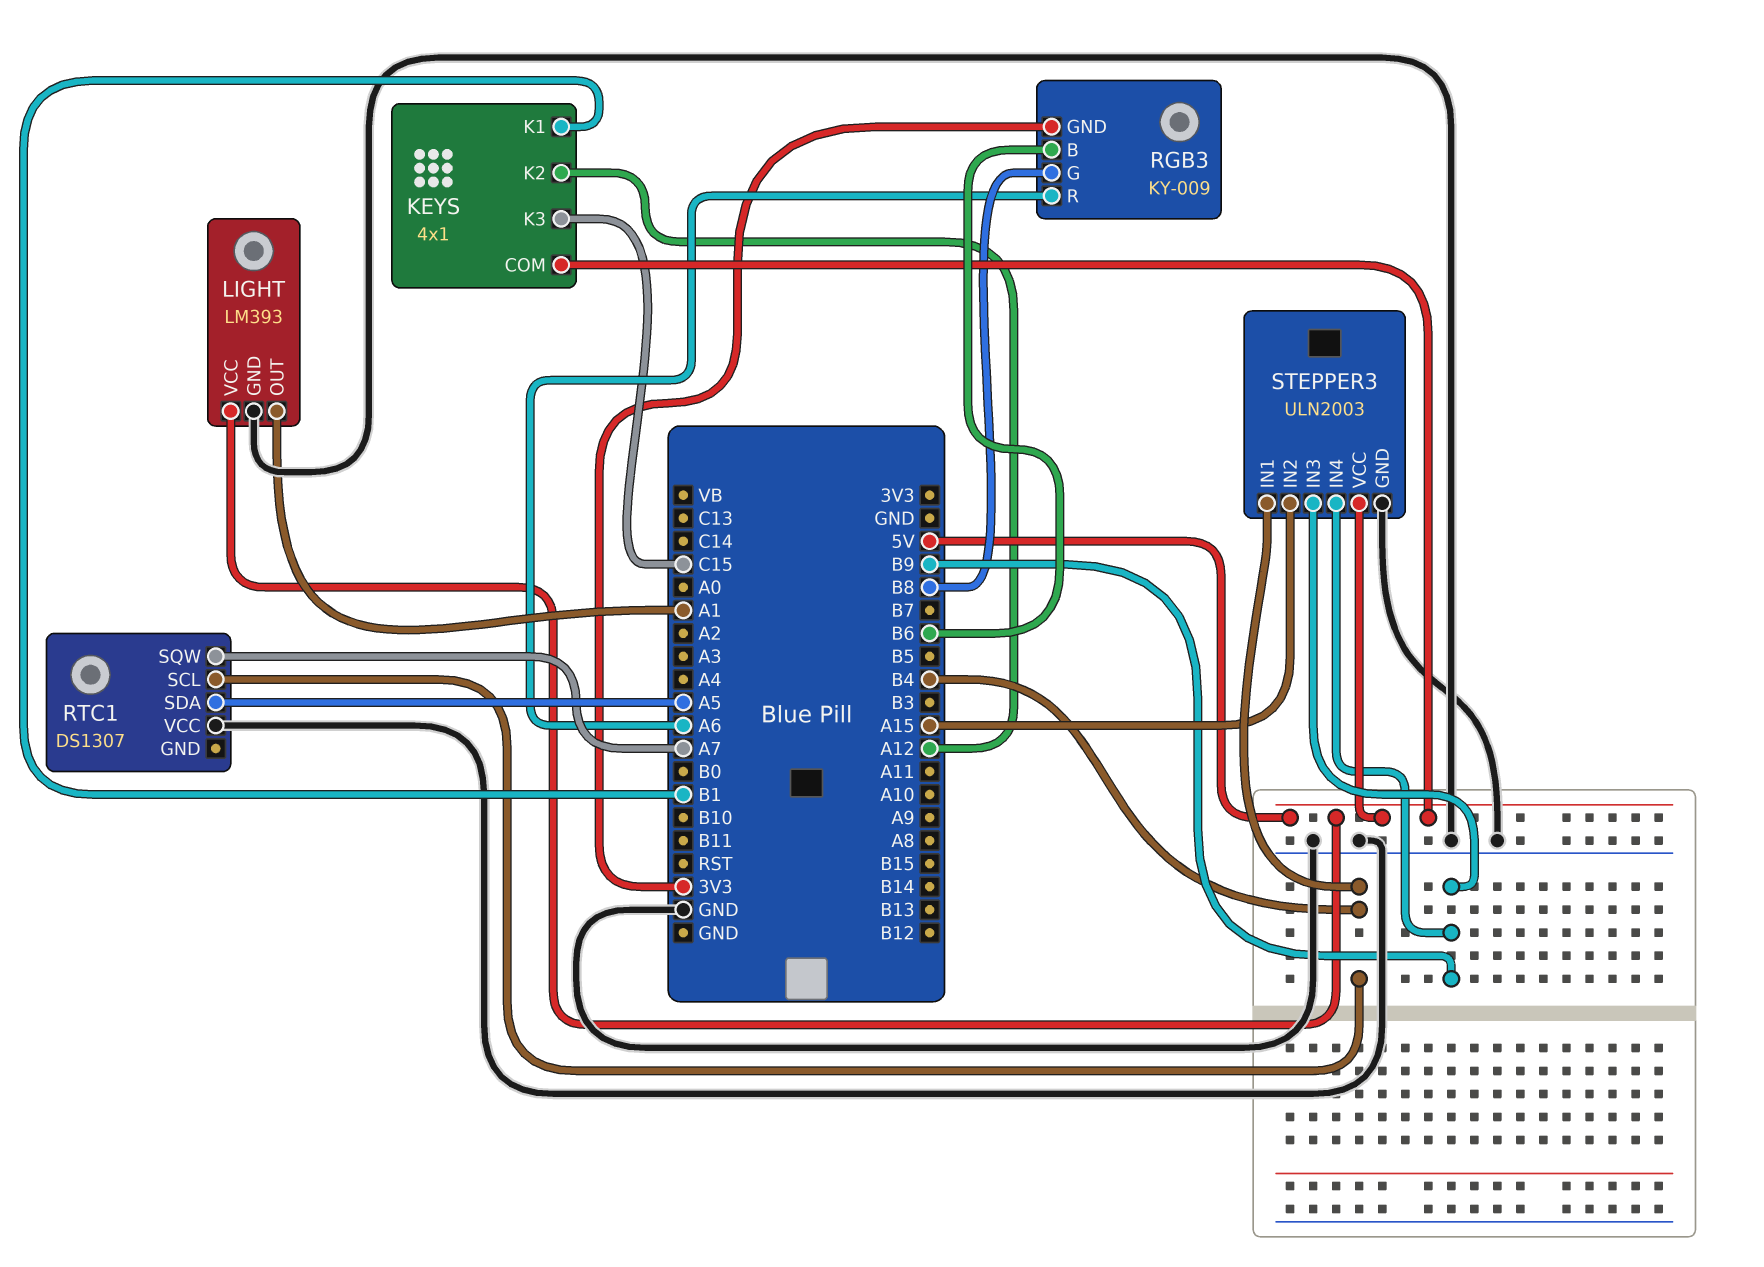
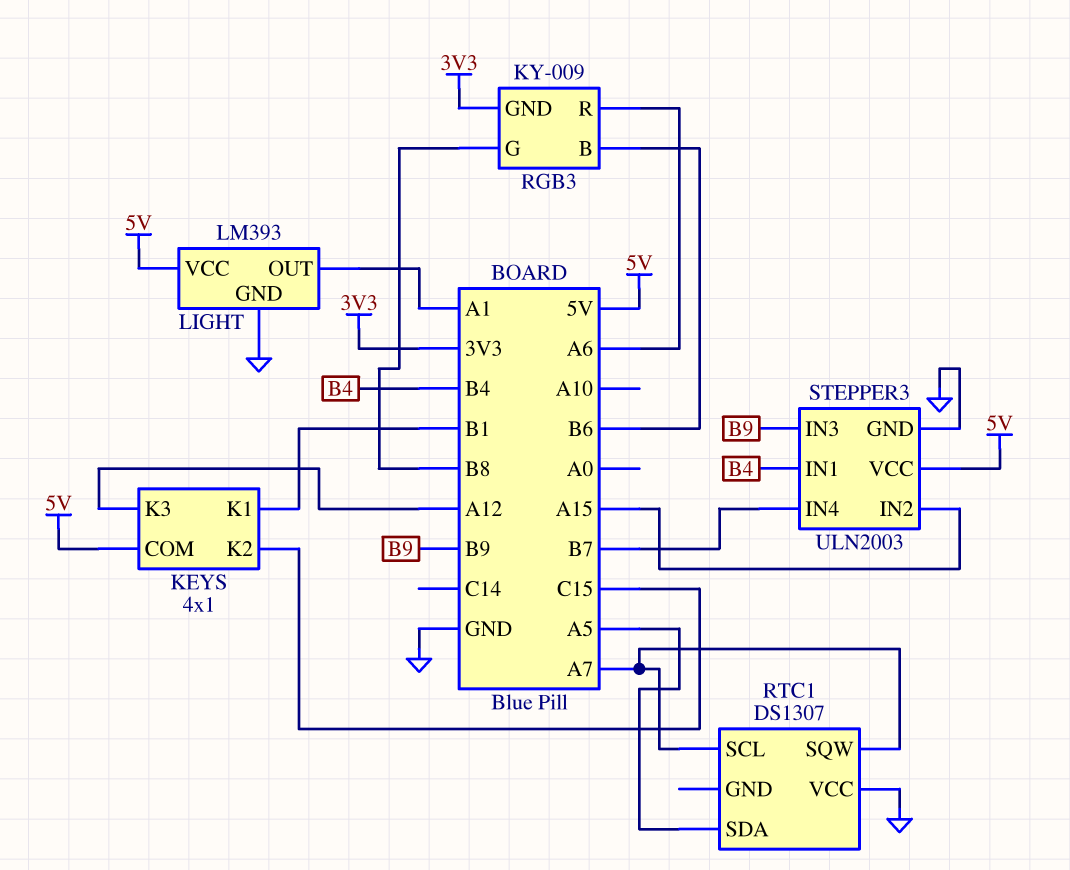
KEYS pin K2: A12 -> C15
KEYS pin K3: C15 -> A12
RTC1 pin SCL: B4 -> A7
STEPPER3 pin IN4: B9 -> B7

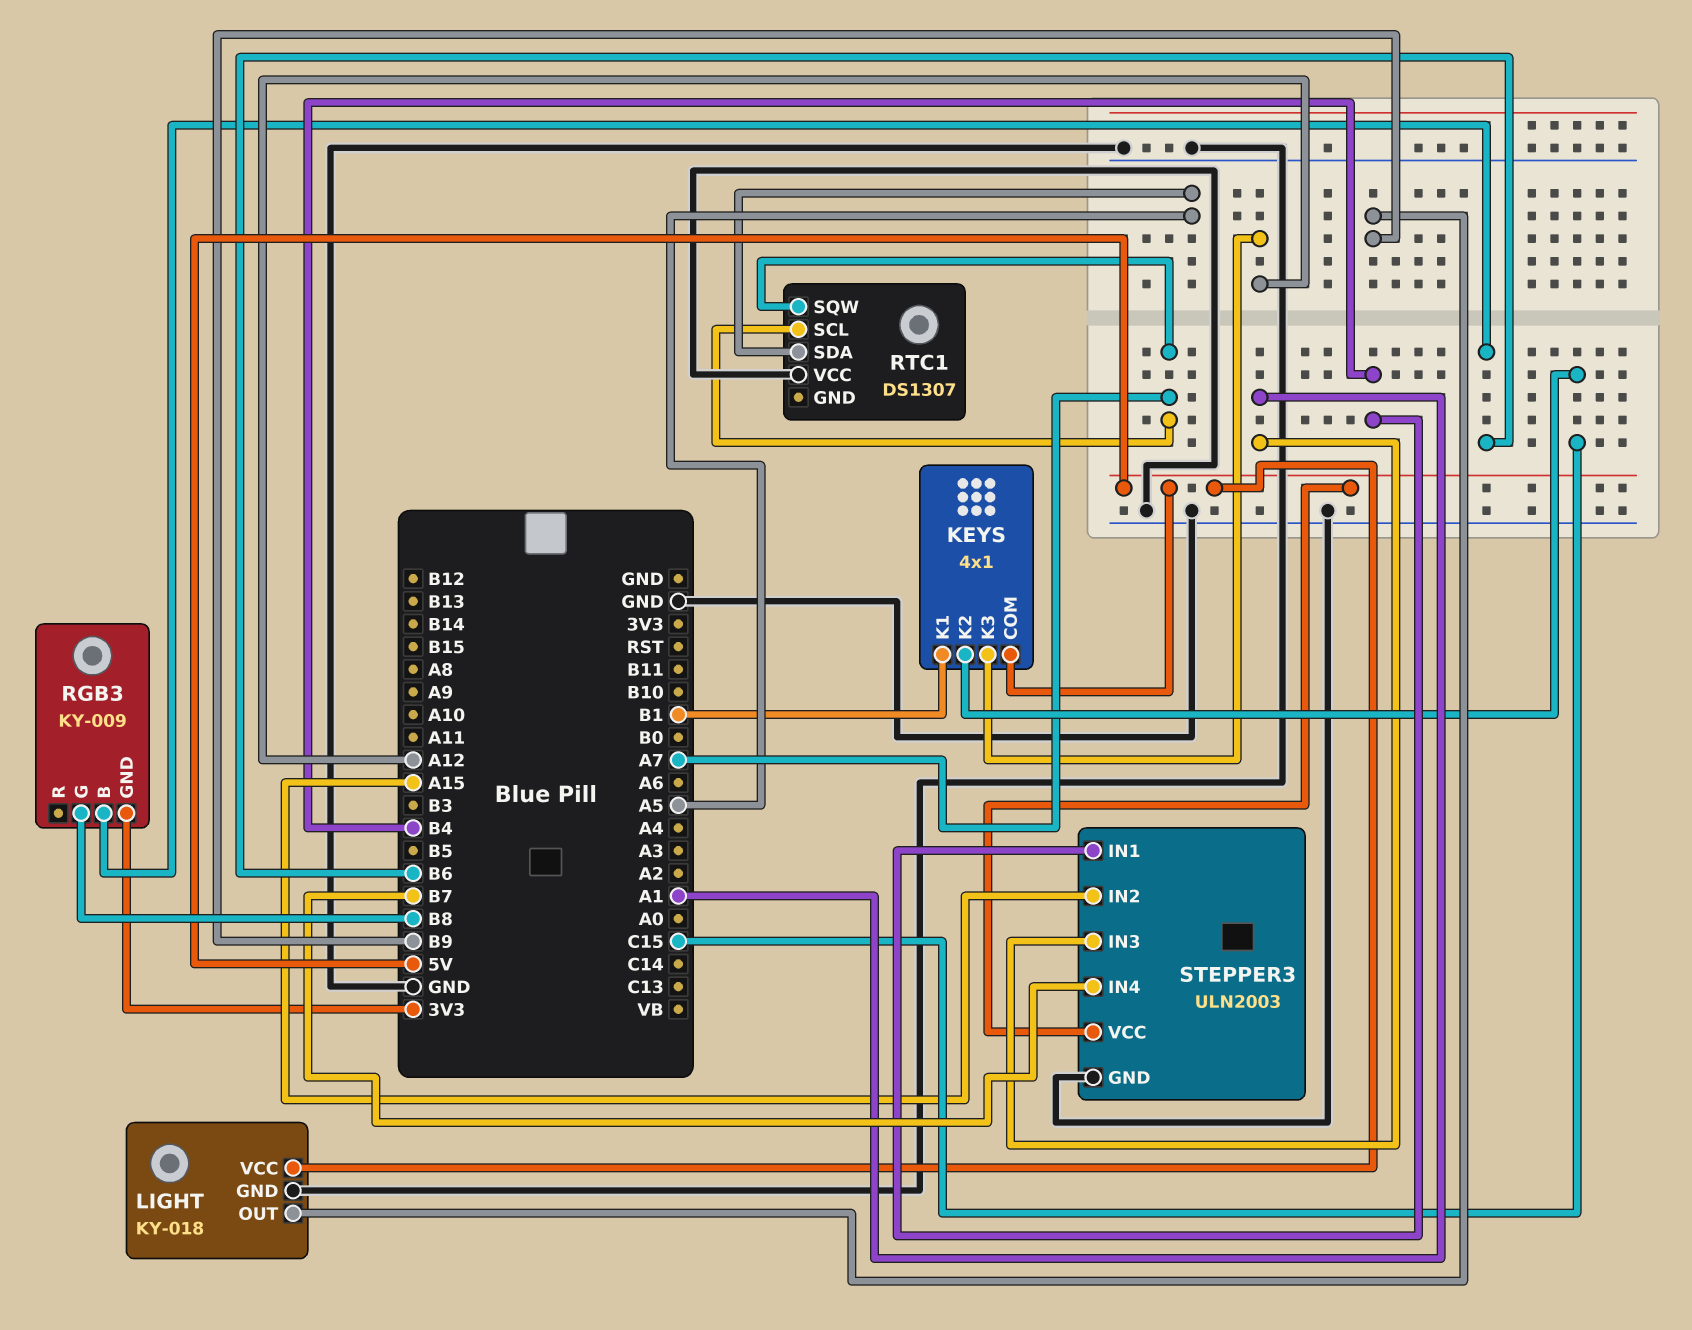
LIGHT: LM393 -> KY-018
LIGHT pin OUT: A1 -> B9
RGB3 pin R: A6 -> none
STEPPER3 pin IN3: B9 -> A1

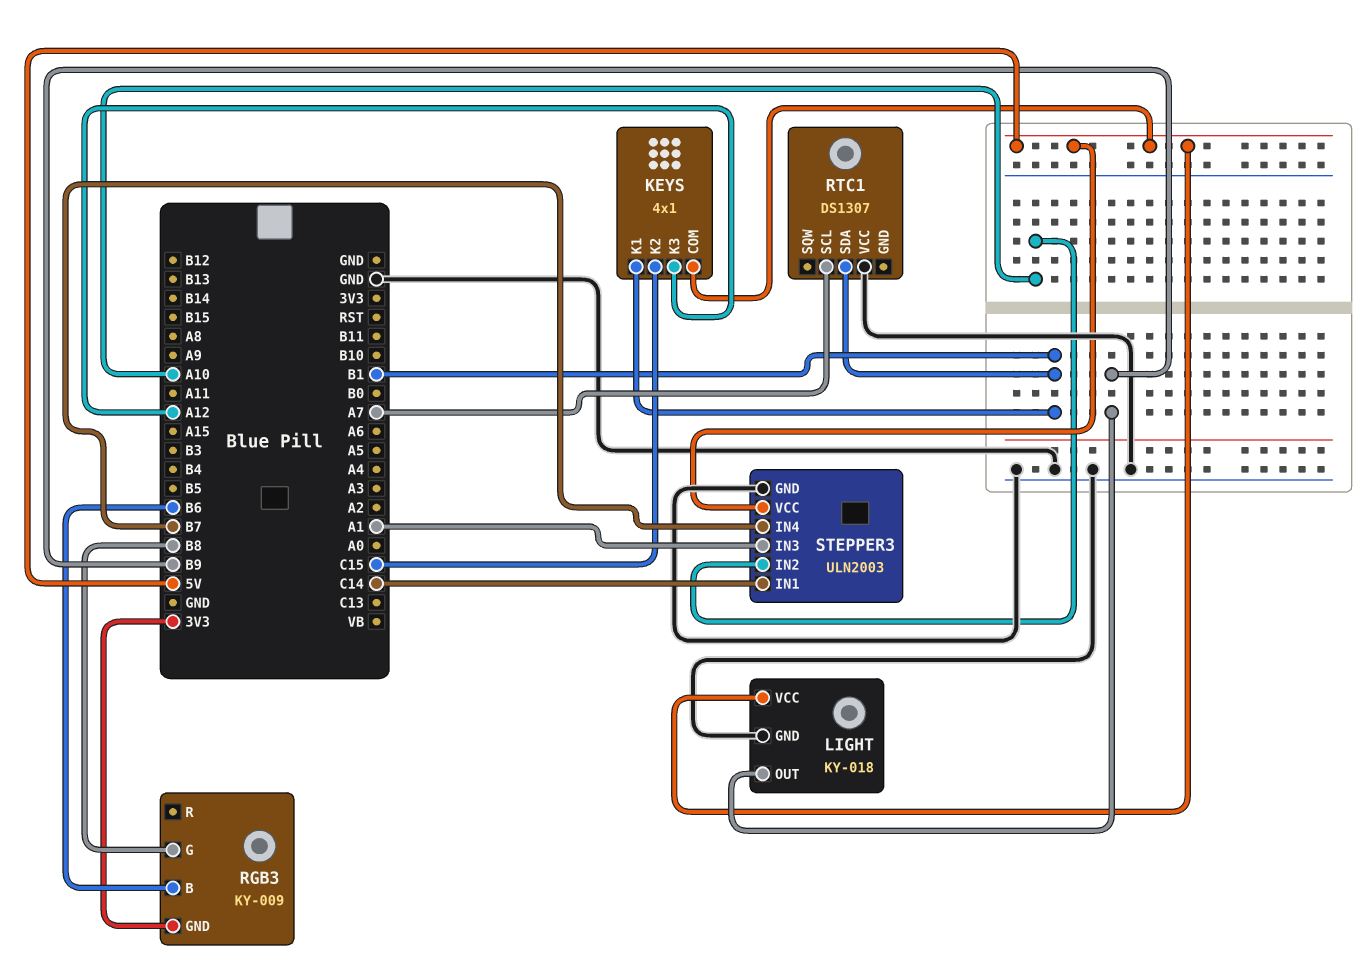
RTC1 pin SDA: A5 -> B1
RTC1 pin SQW: A7 -> none
STEPPER3 pin IN1: B4 -> C14
STEPPER3 pin IN2: A15 -> A10

